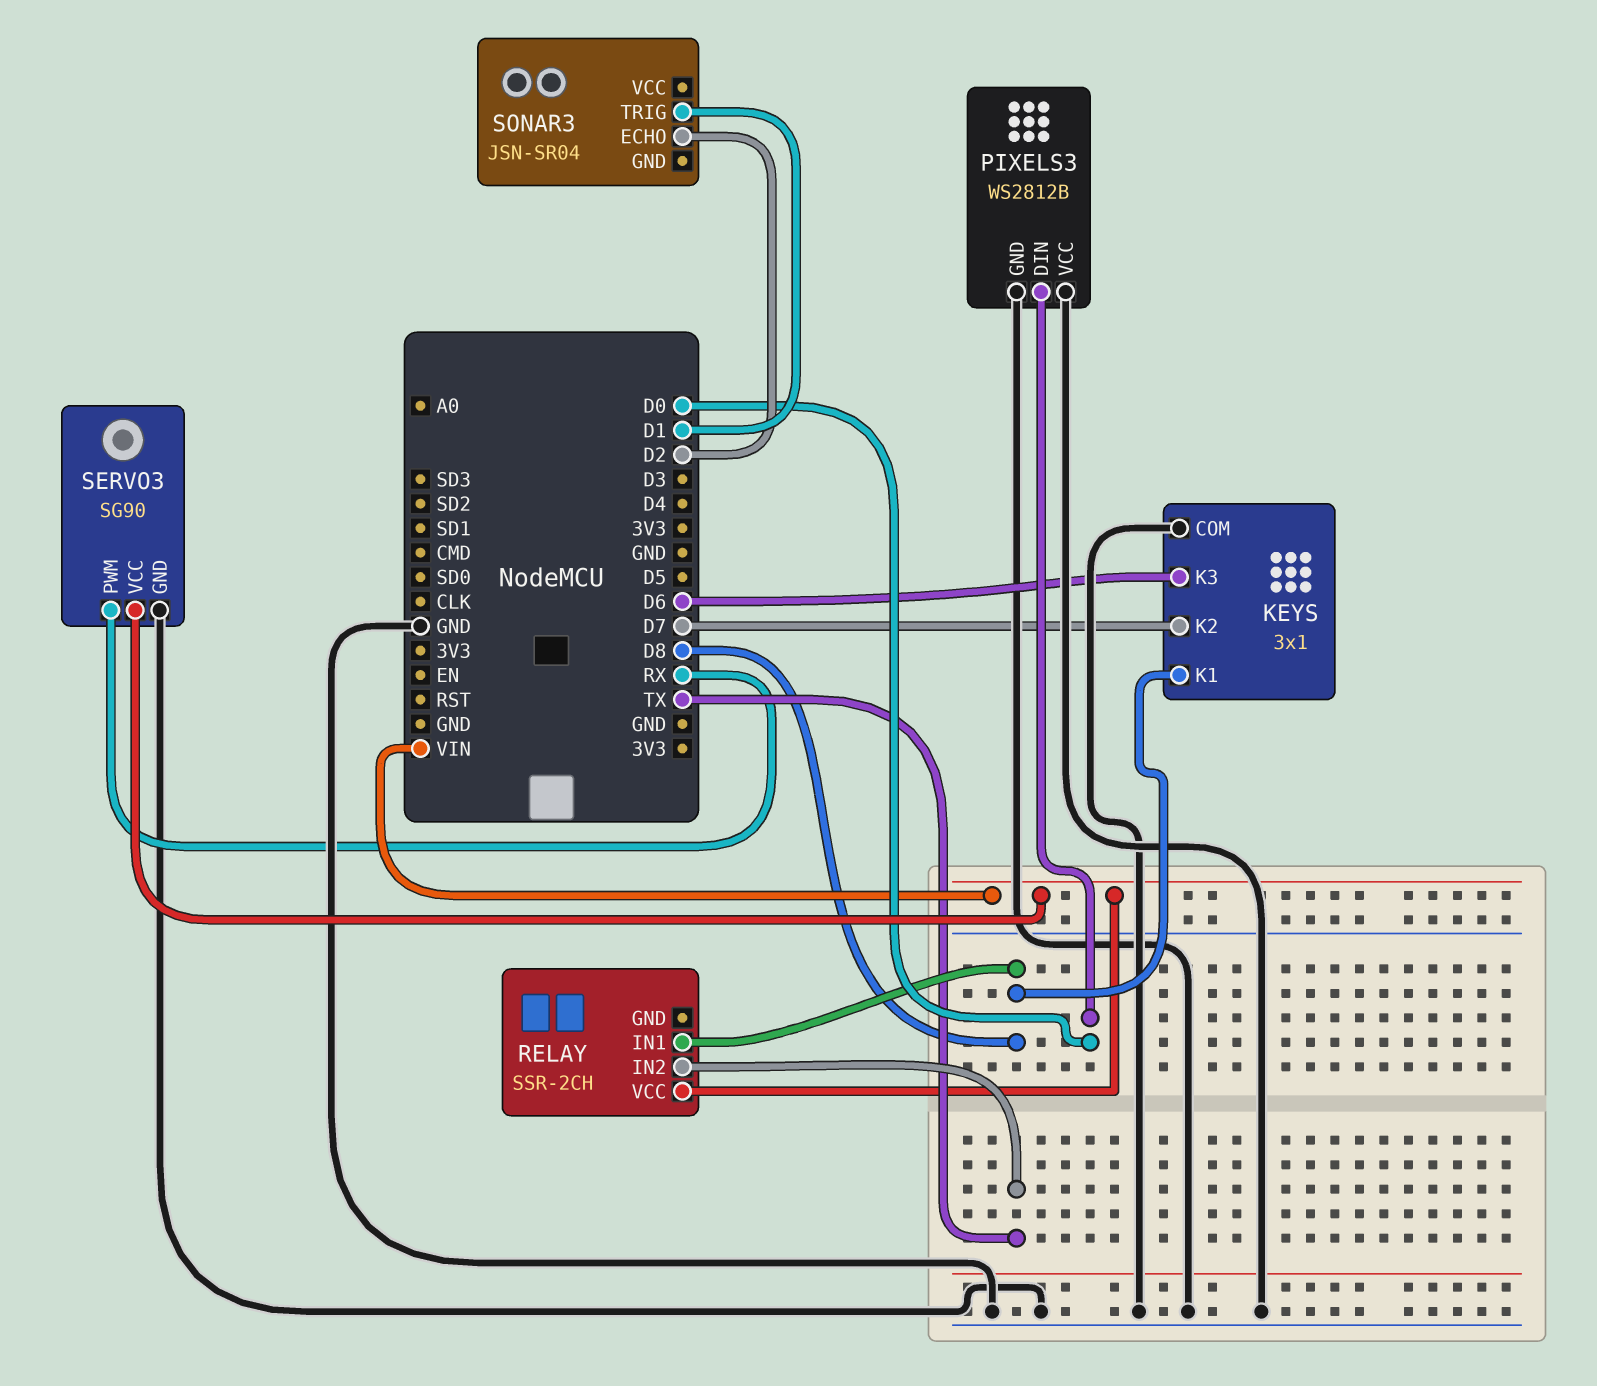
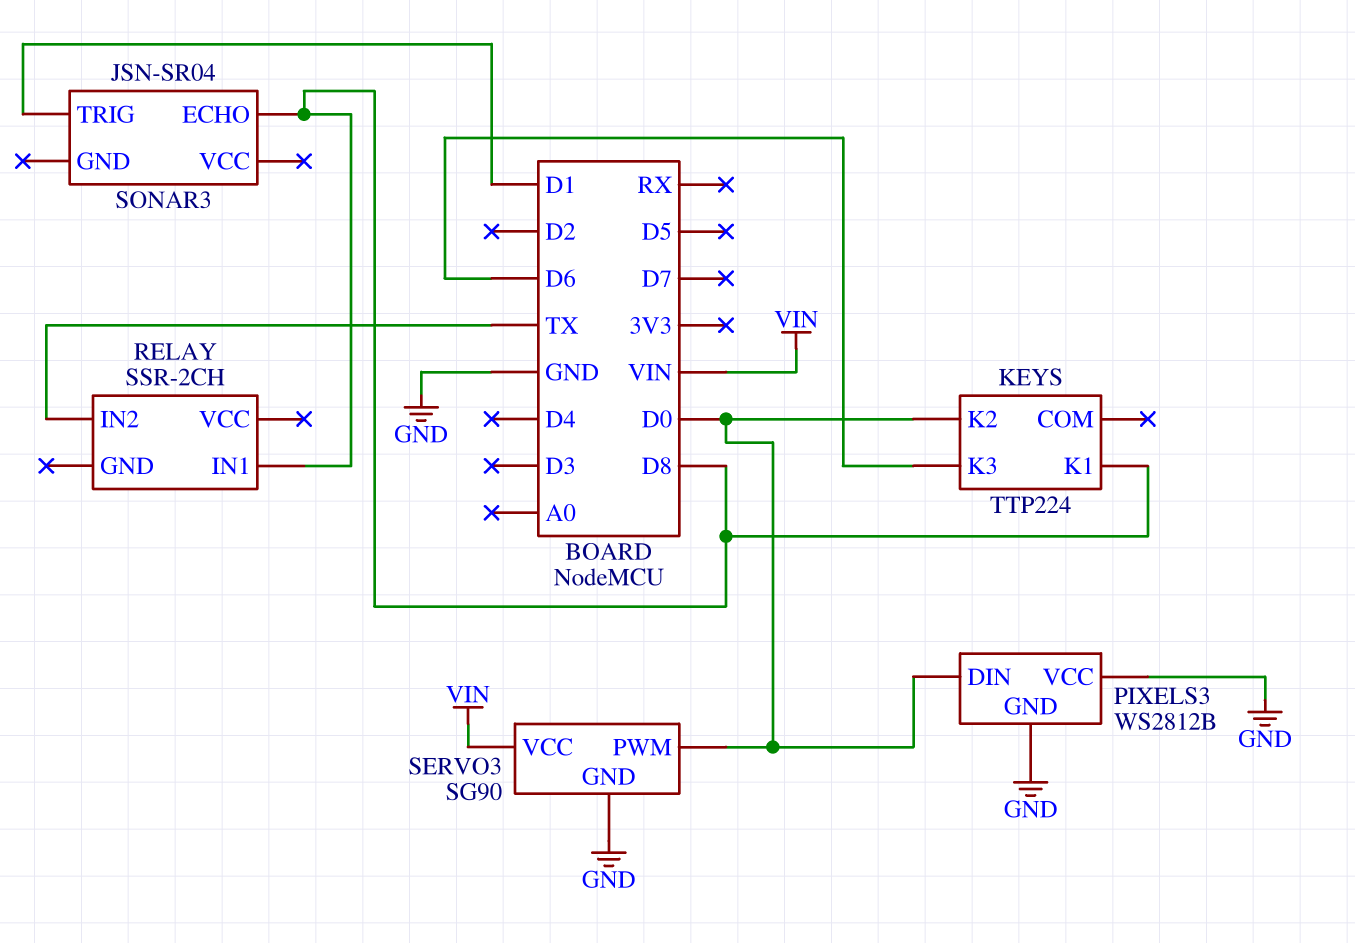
KEYS: 3x1 -> TTP224
KEYS pin COM: GND -> none
KEYS pin K2: D7 -> D0
RELAY pin VCC: VIN -> none
SERVO3 pin PWM: RX -> D0
SONAR3 pin ECHO: D2 -> D8

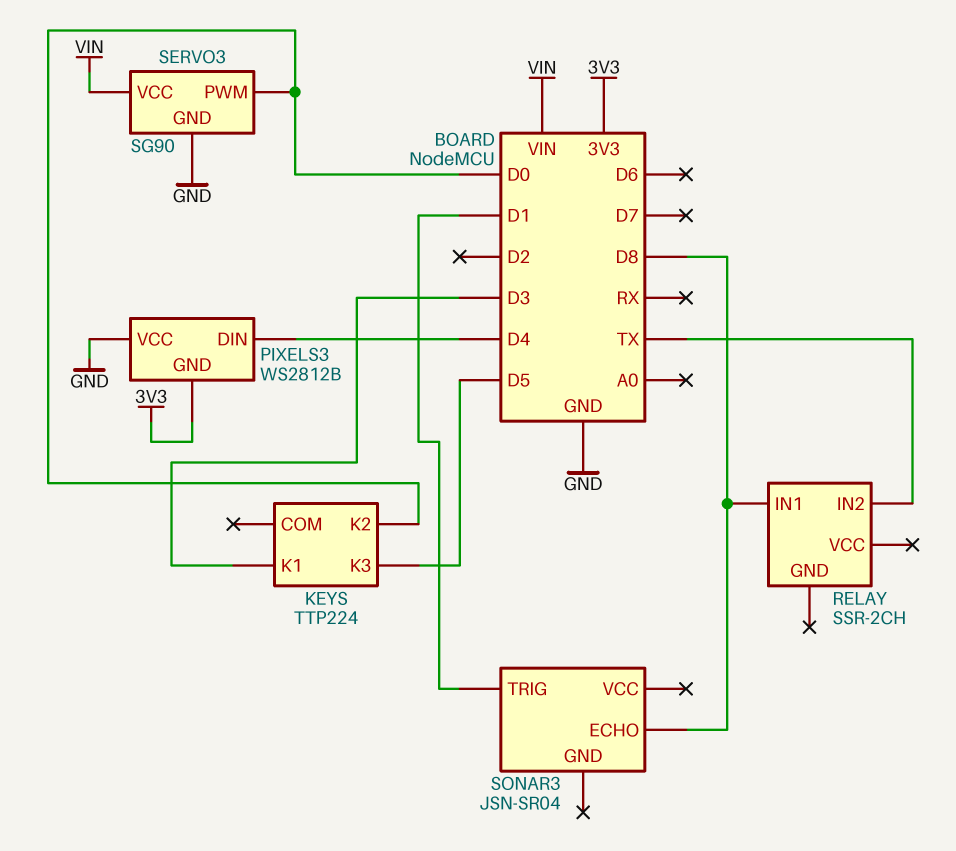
KEYS pin K1: D8 -> D3
KEYS pin K3: D6 -> D5
PIXELS3 pin DIN: D0 -> D4
PIXELS3 pin GND: GND -> 3V3

